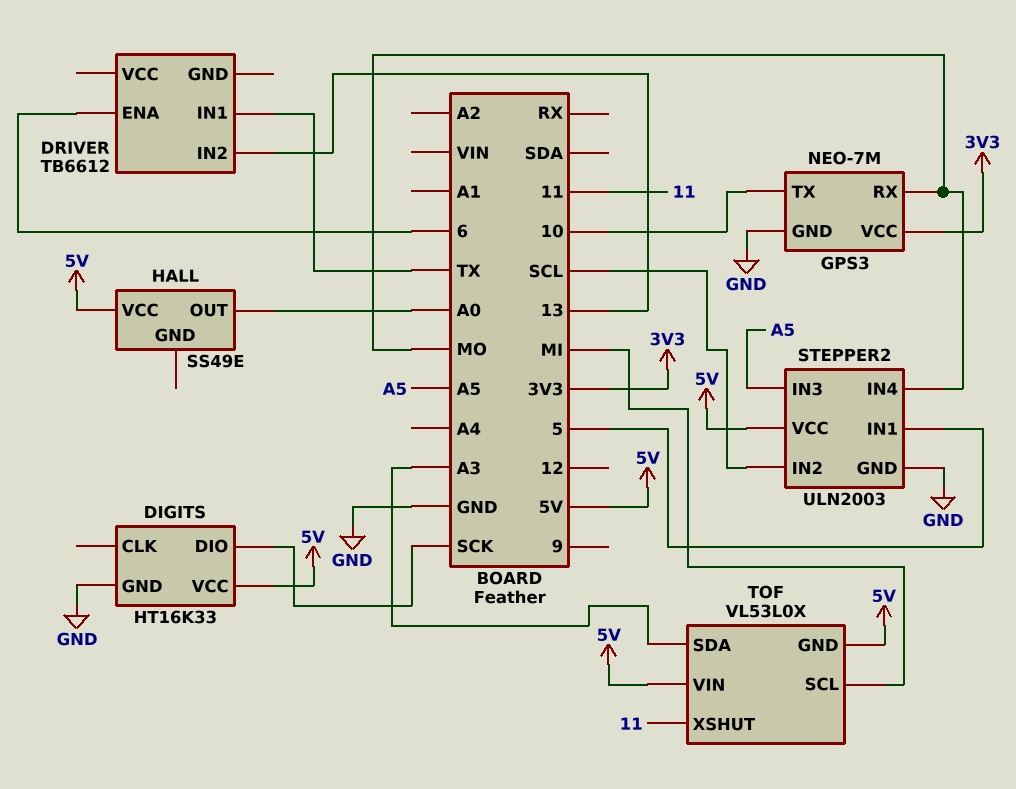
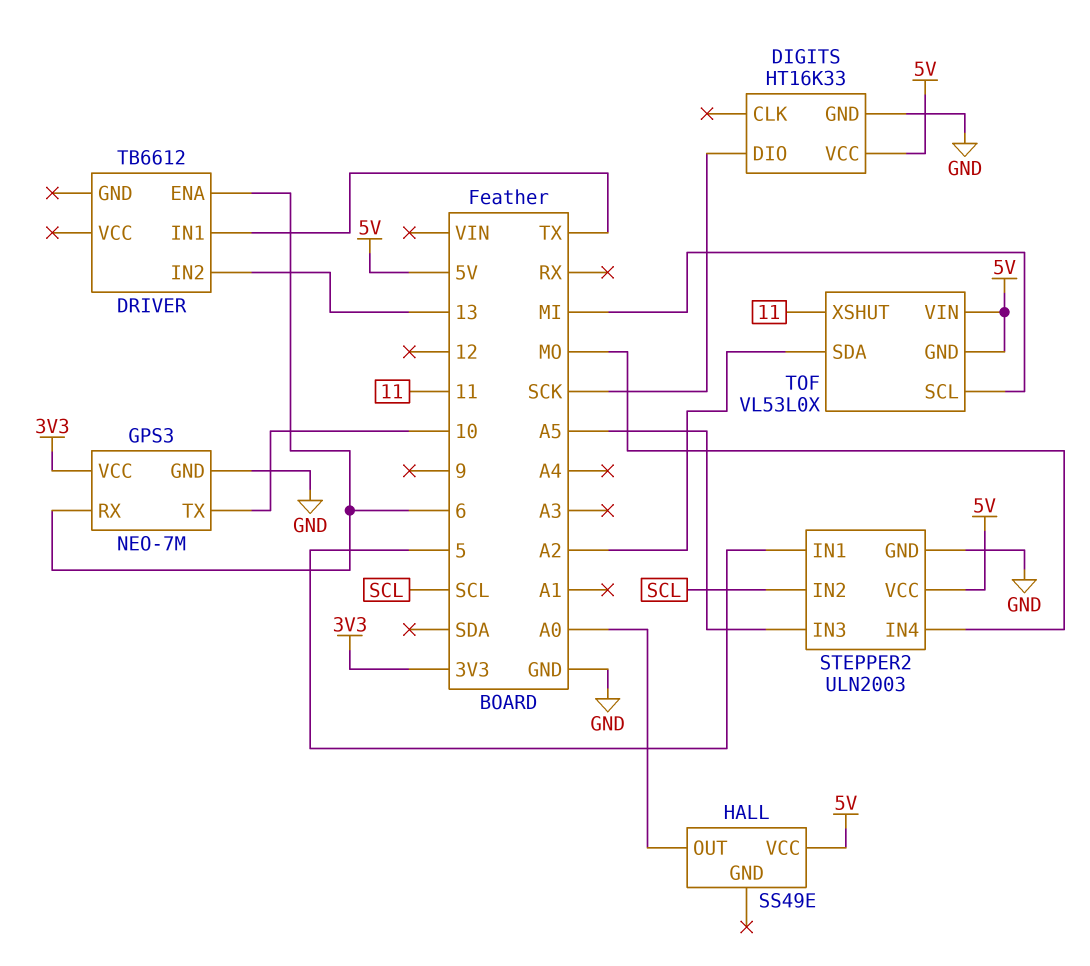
GPS3 pin RX: MO -> 6
TOF pin SDA: A3 -> A2

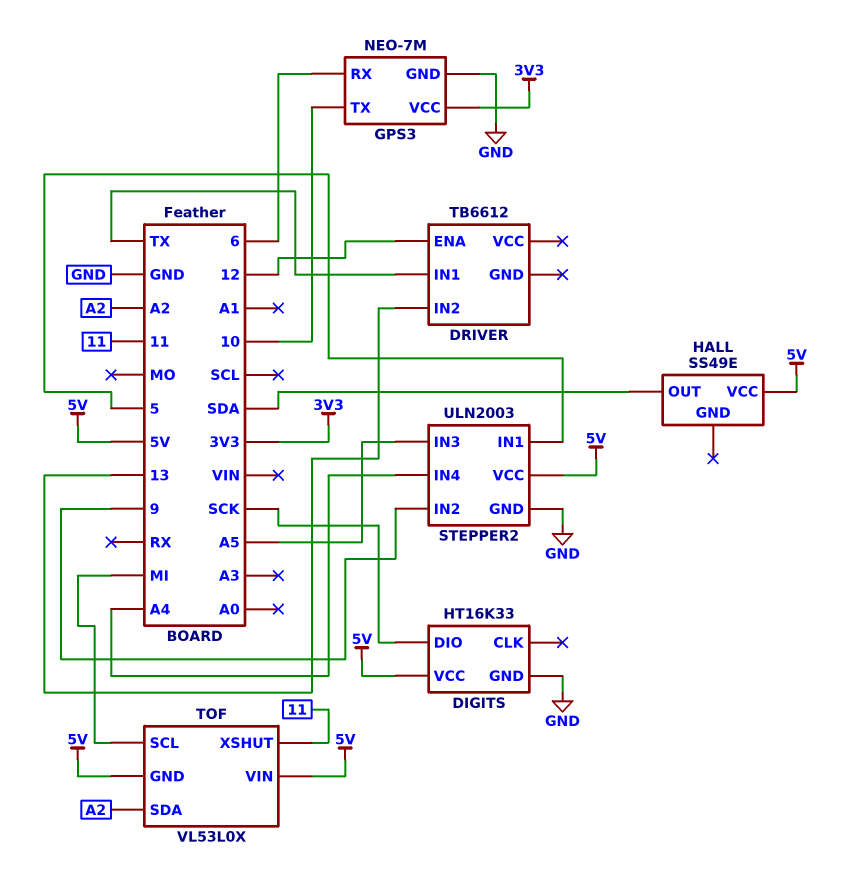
DRIVER pin ENA: 6 -> 12
HALL pin OUT: A0 -> SDA
STEPPER2 pin IN2: SCL -> 9
STEPPER2 pin IN4: MO -> A4

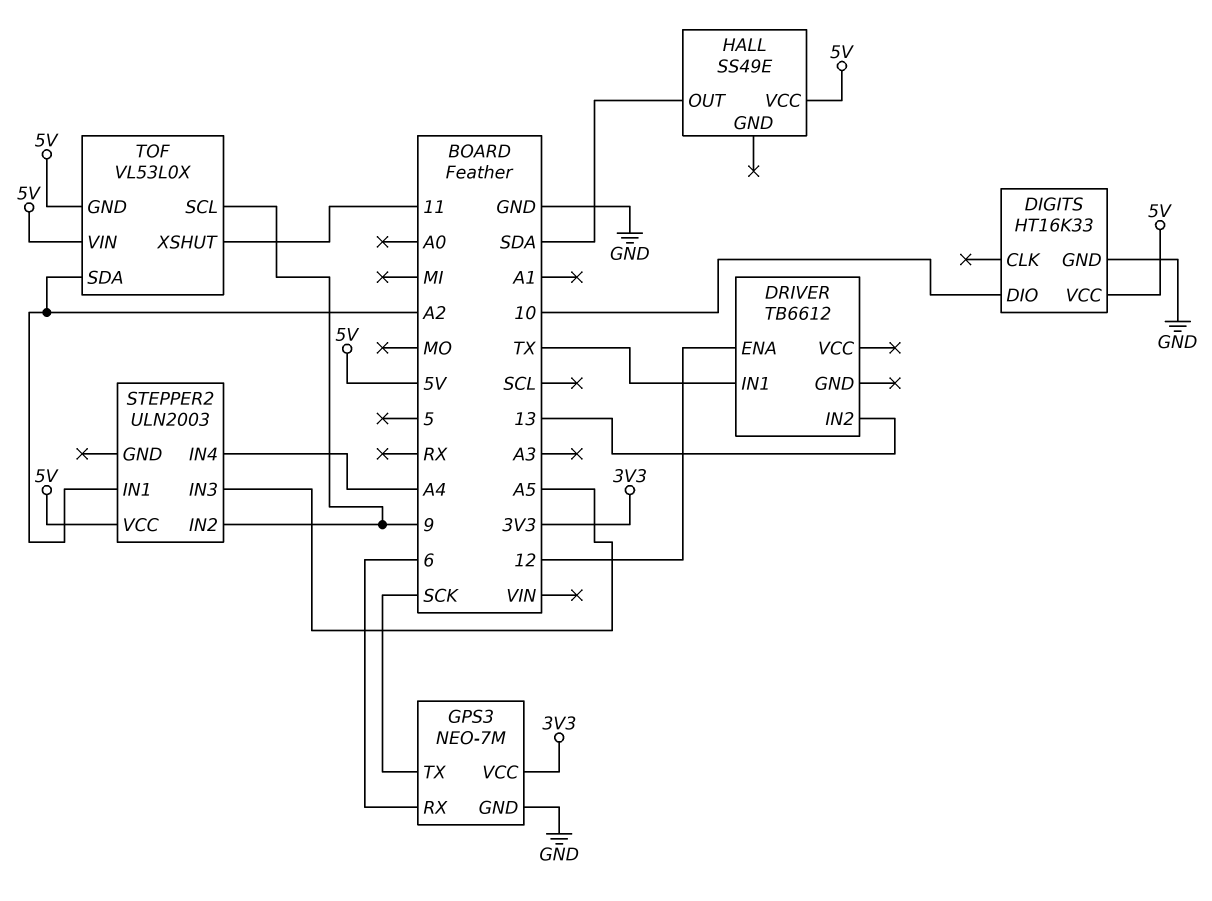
DIGITS pin DIO: SCK -> 10
GPS3 pin TX: 10 -> SCK
STEPPER2 pin GND: GND -> none
STEPPER2 pin IN1: 5 -> A2
TOF pin SCL: MI -> 9

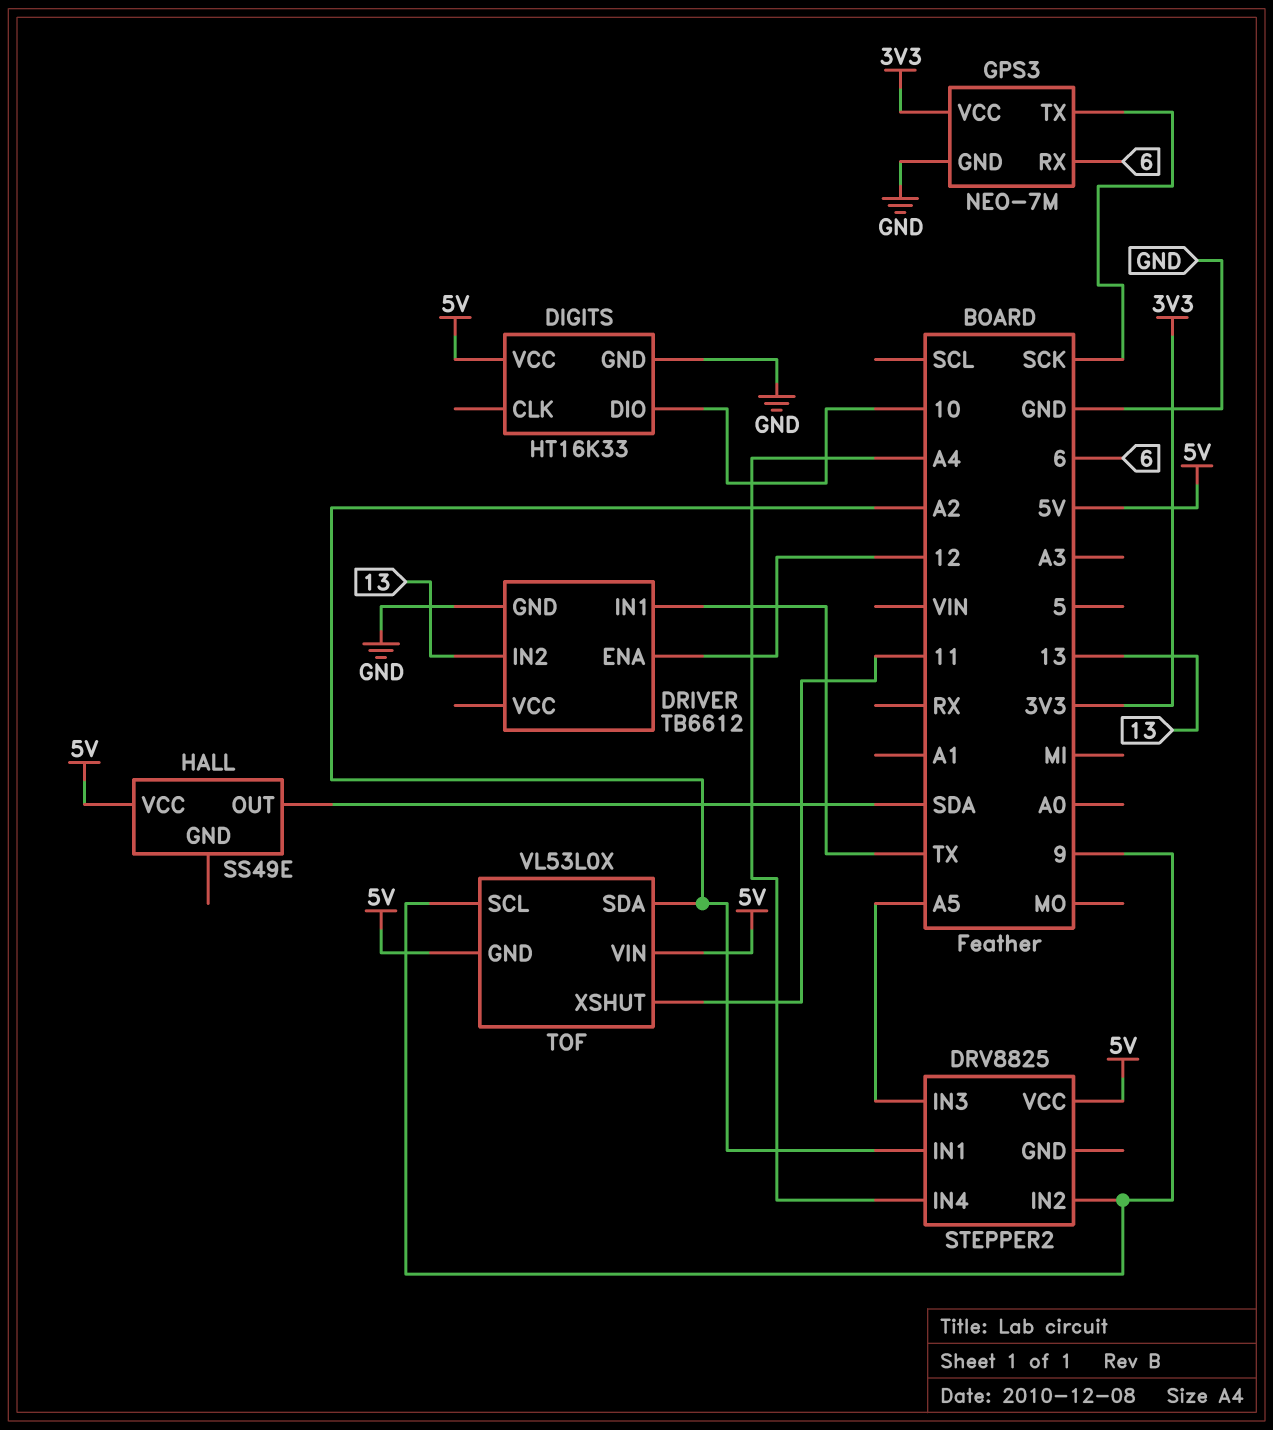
DRIVER pin GND: none -> GND
STEPPER2: ULN2003 -> DRV8825

